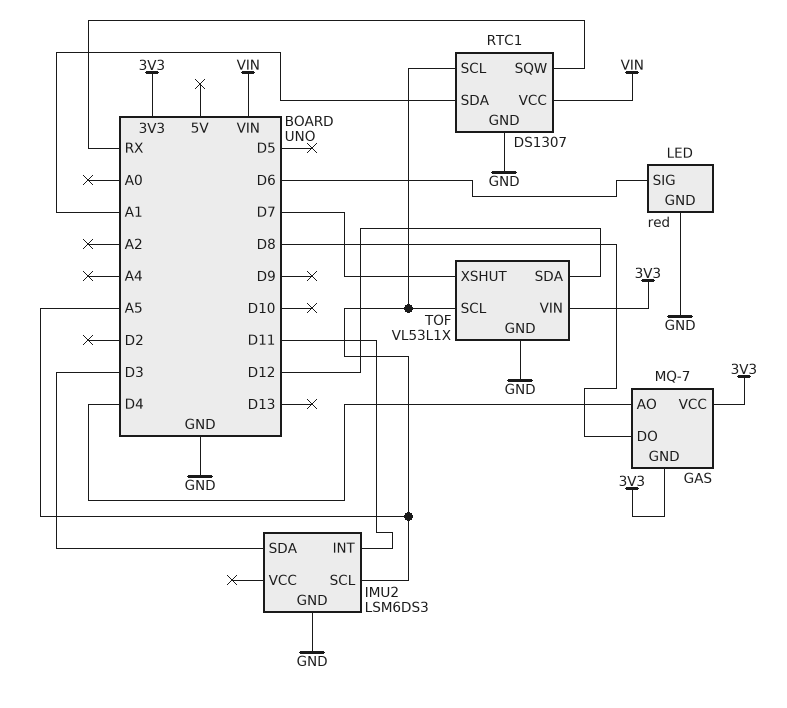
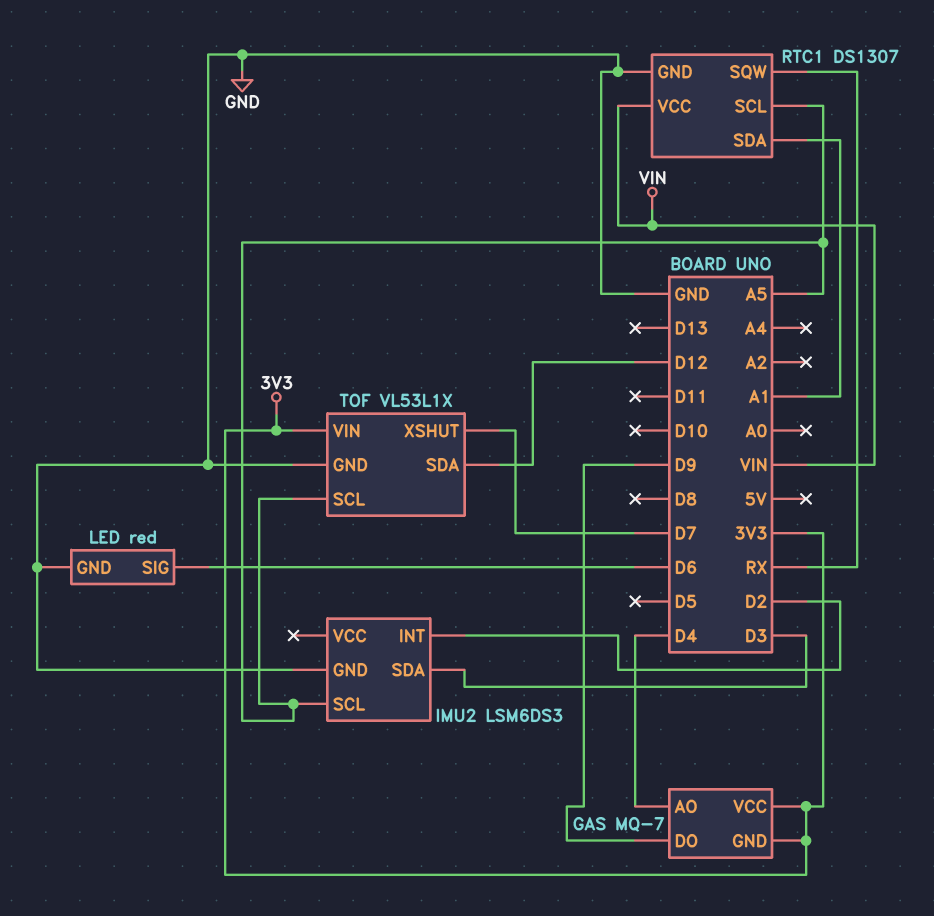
GAS pin DO: D8 -> D9
IMU2 pin INT: D11 -> D2

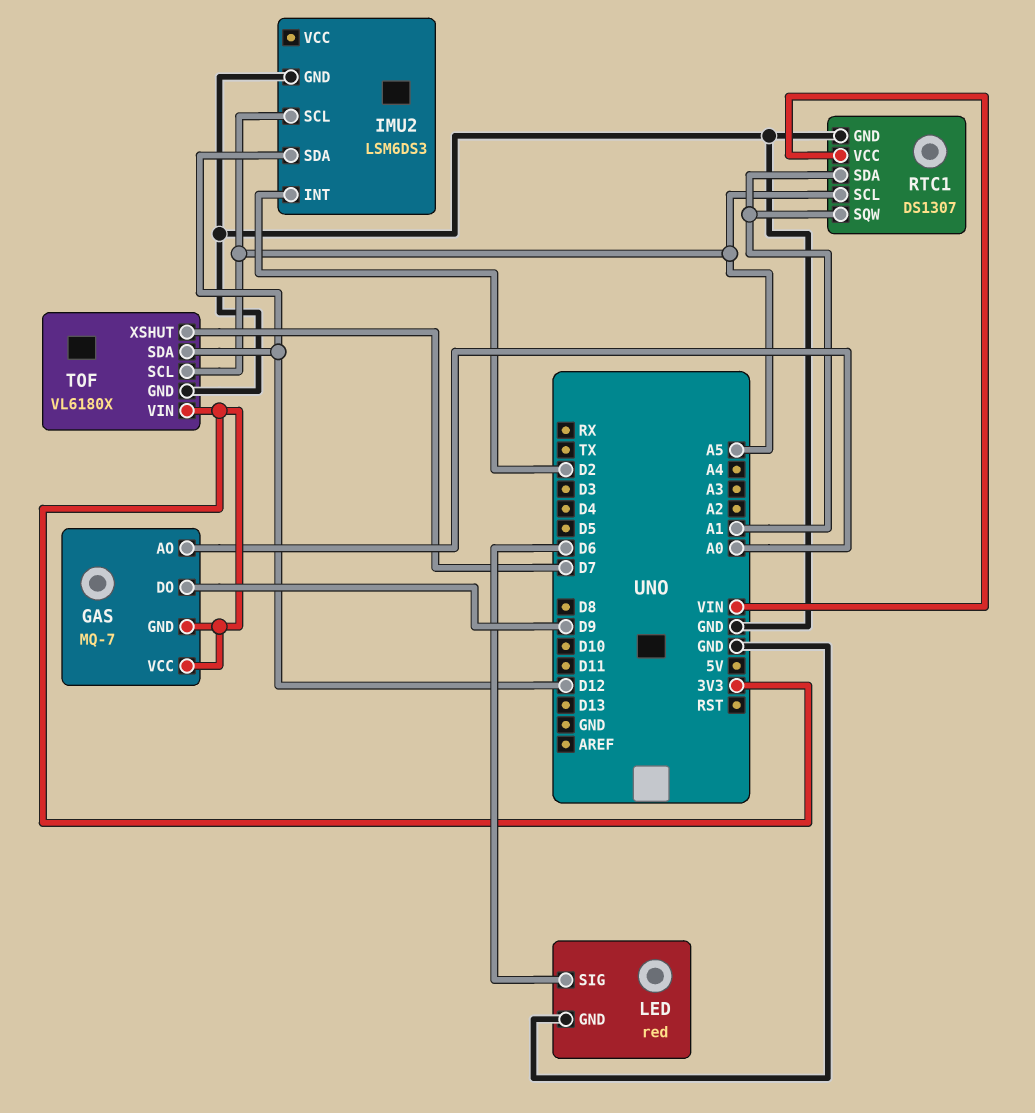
GAS pin AO: D4 -> A0
IMU2 pin SDA: D3 -> D12
RTC1 pin SQW: RX -> A1
TOF: VL53L1X -> VL6180X

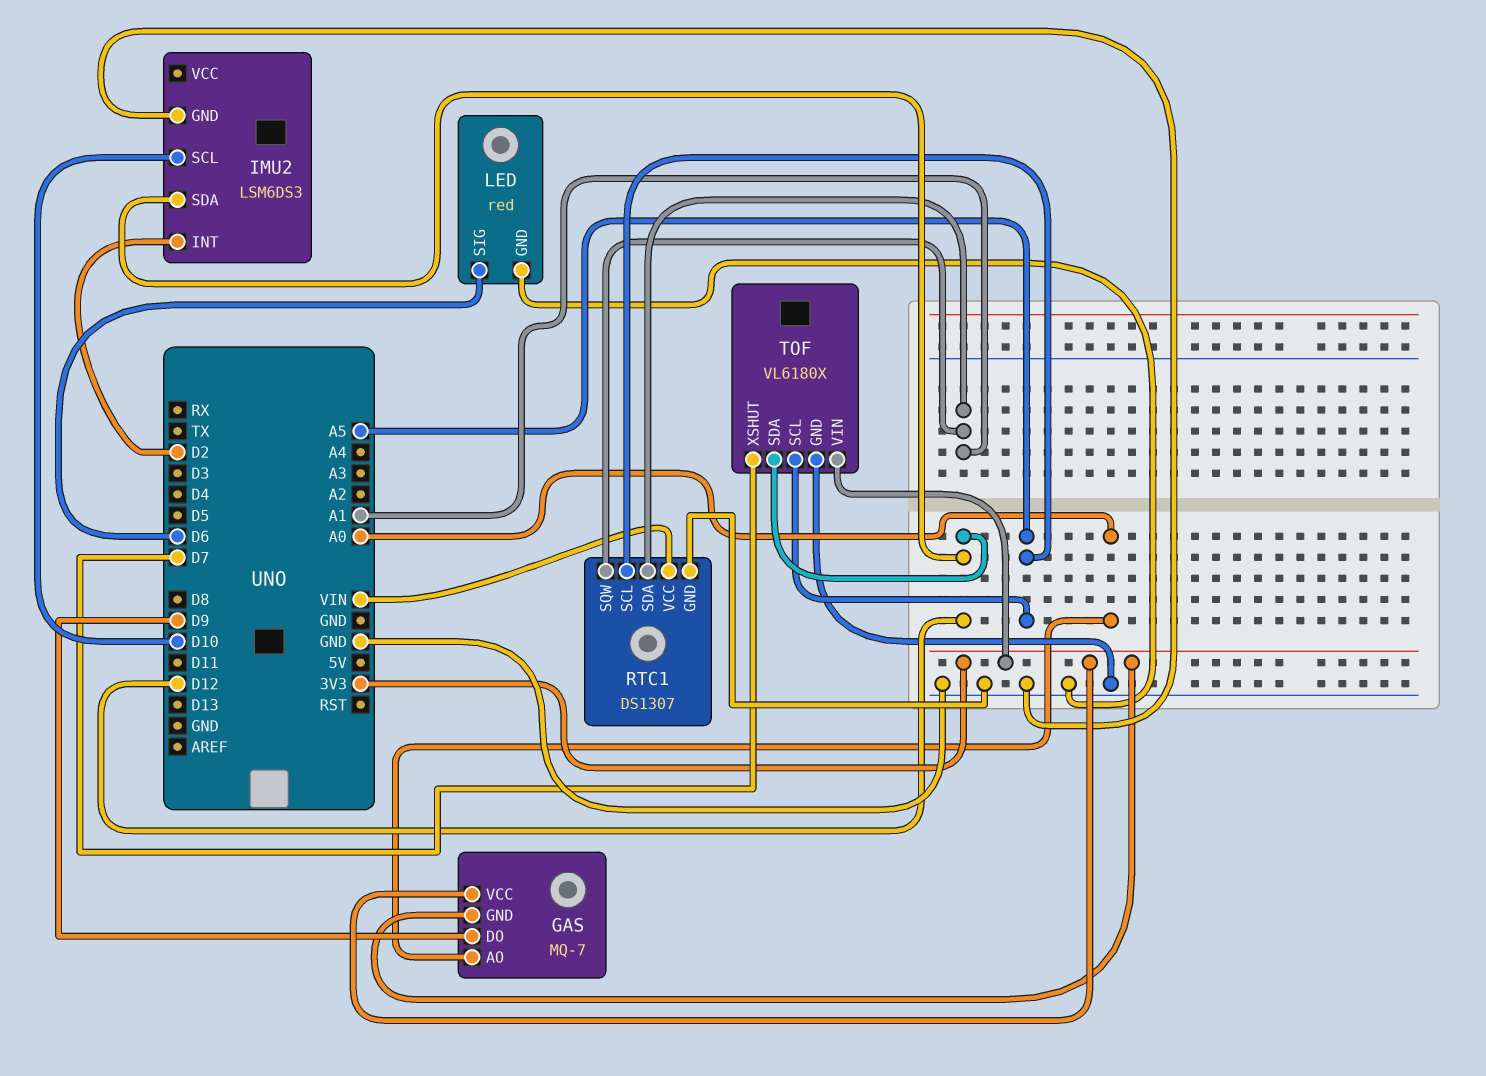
IMU2 pin SCL: A5 -> D10

